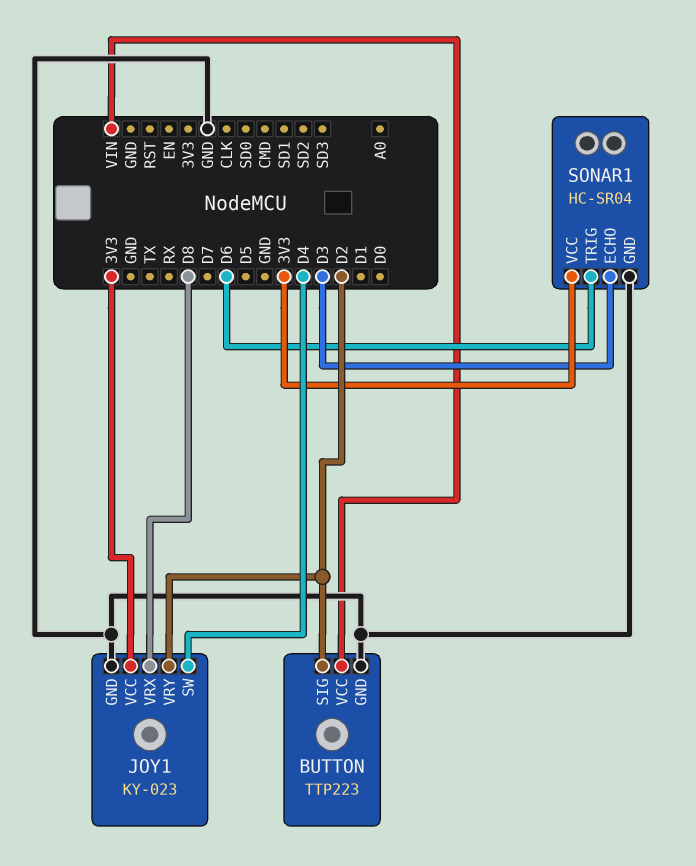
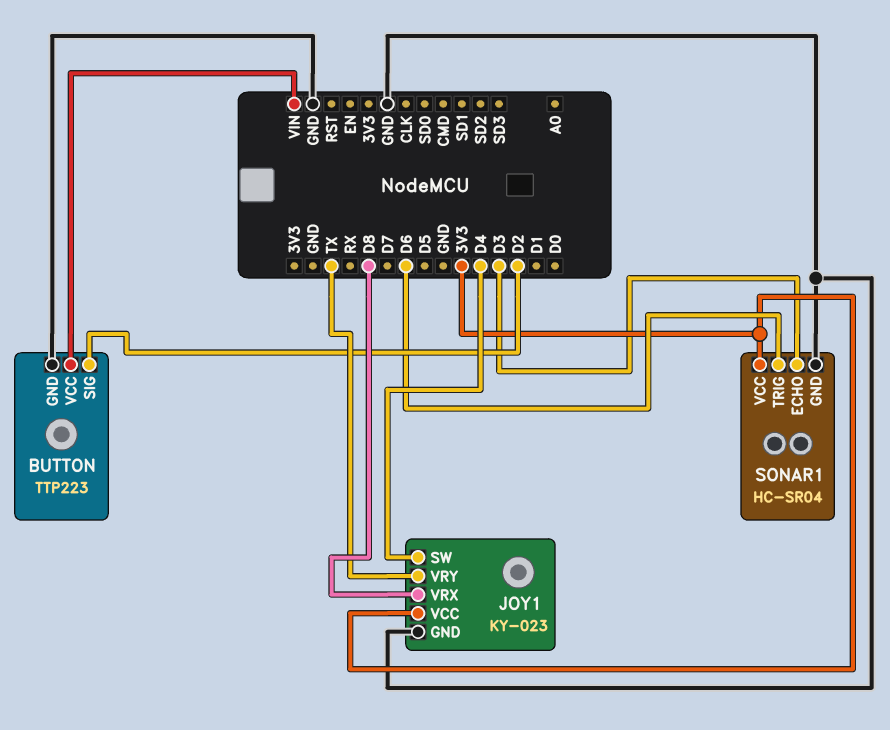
JOY1 pin VRY: D2 -> TX

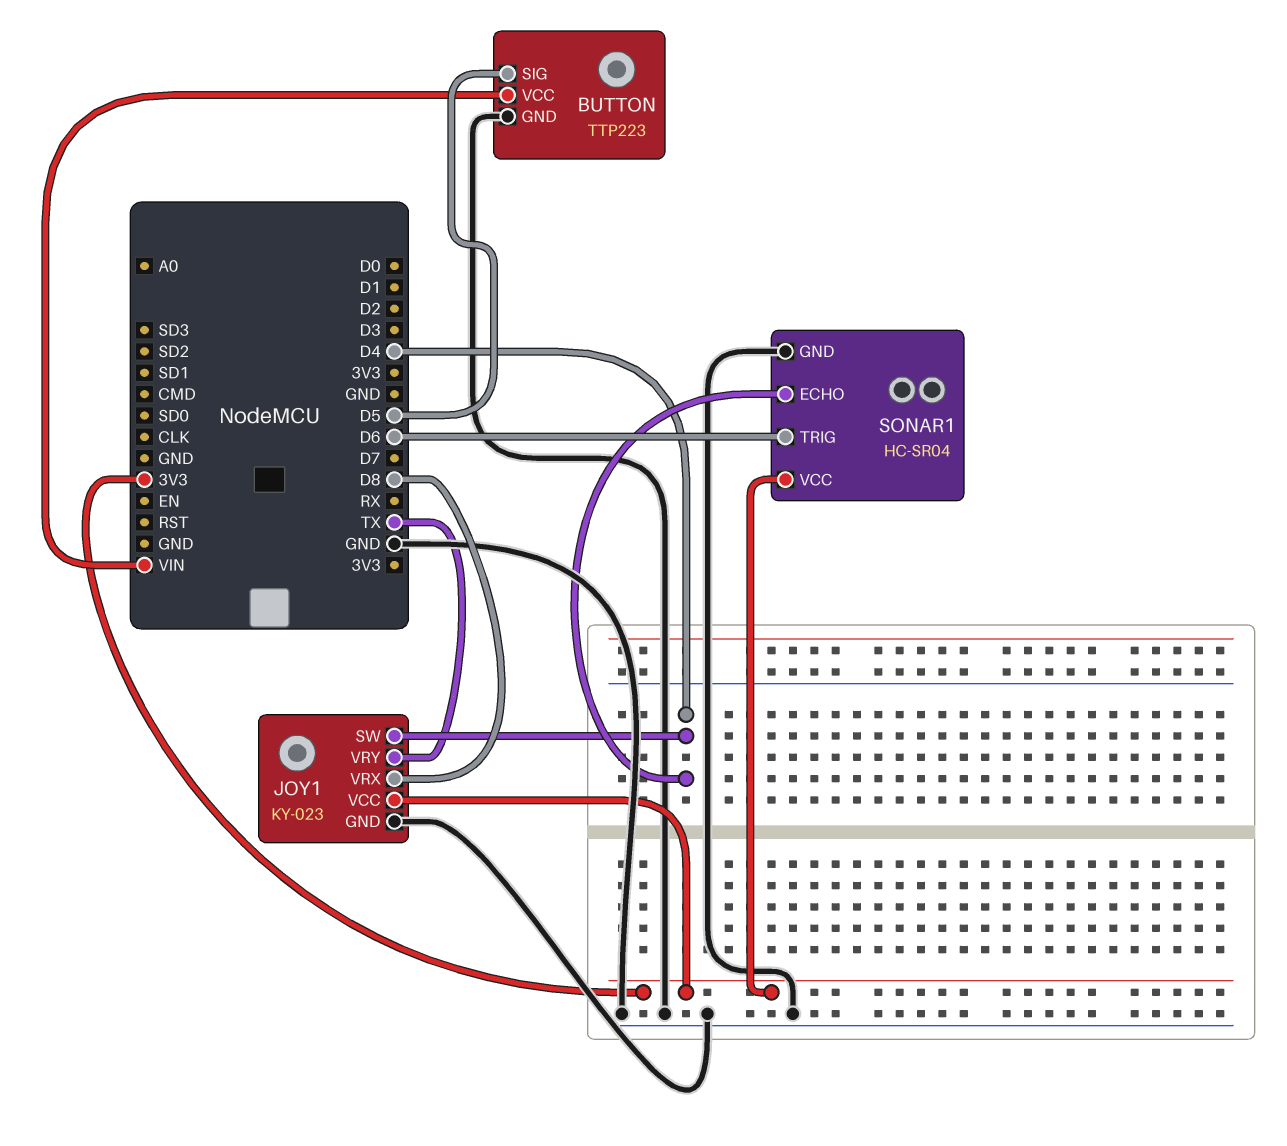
BUTTON pin SIG: D2 -> D5
SONAR1 pin ECHO: D3 -> D4

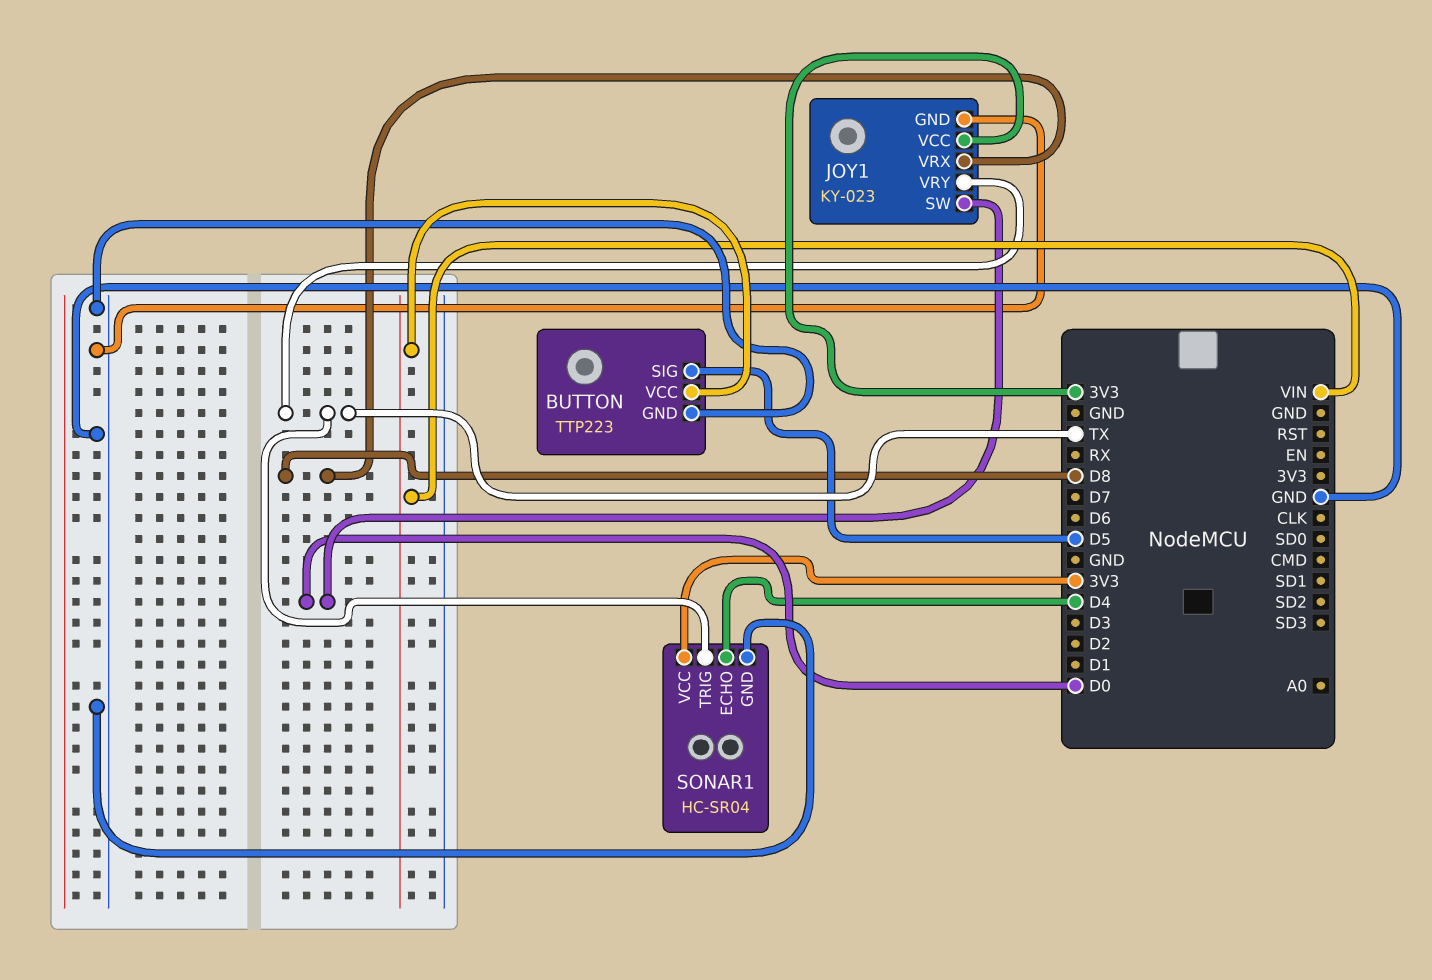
JOY1 pin SW: D4 -> D0
SONAR1 pin TRIG: D6 -> TX

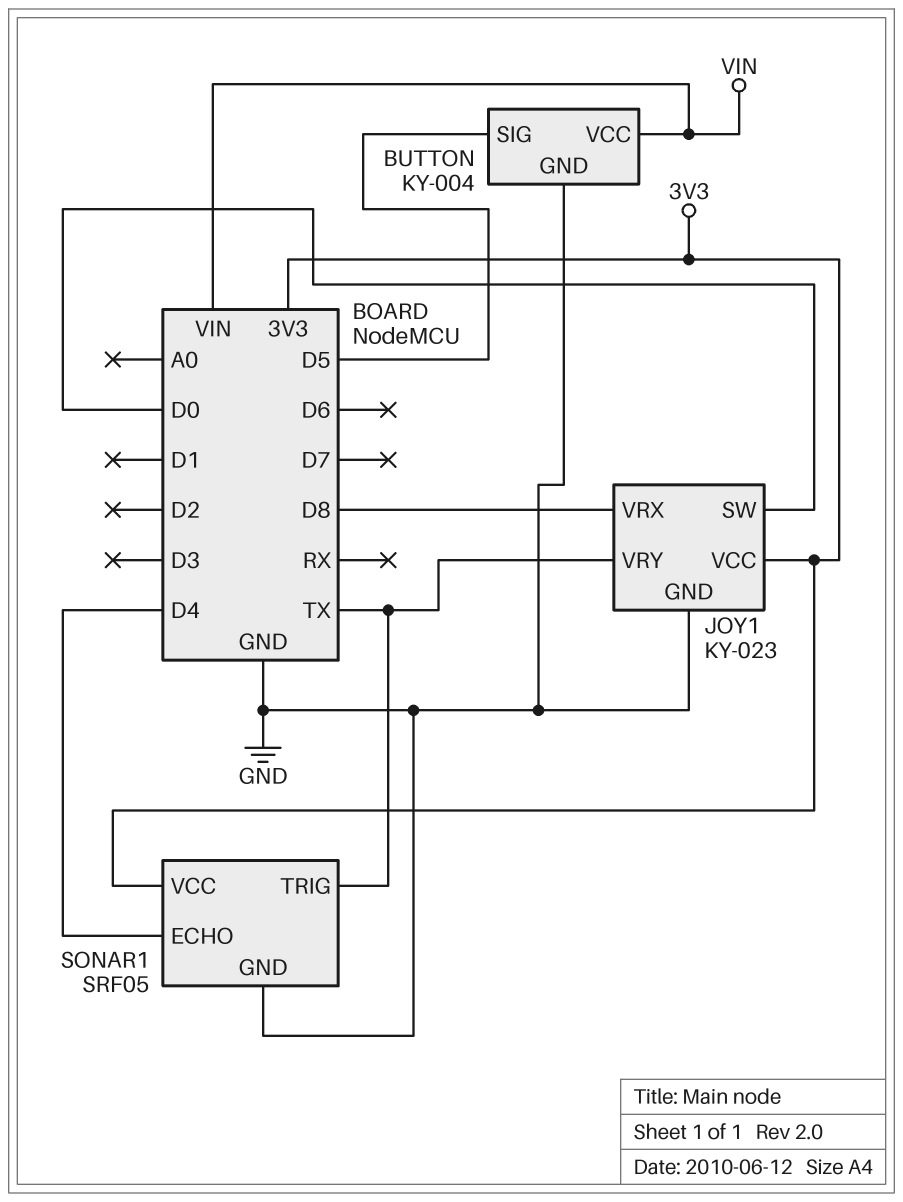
BUTTON: TTP223 -> KY-004
SONAR1: HC-SR04 -> SRF05

